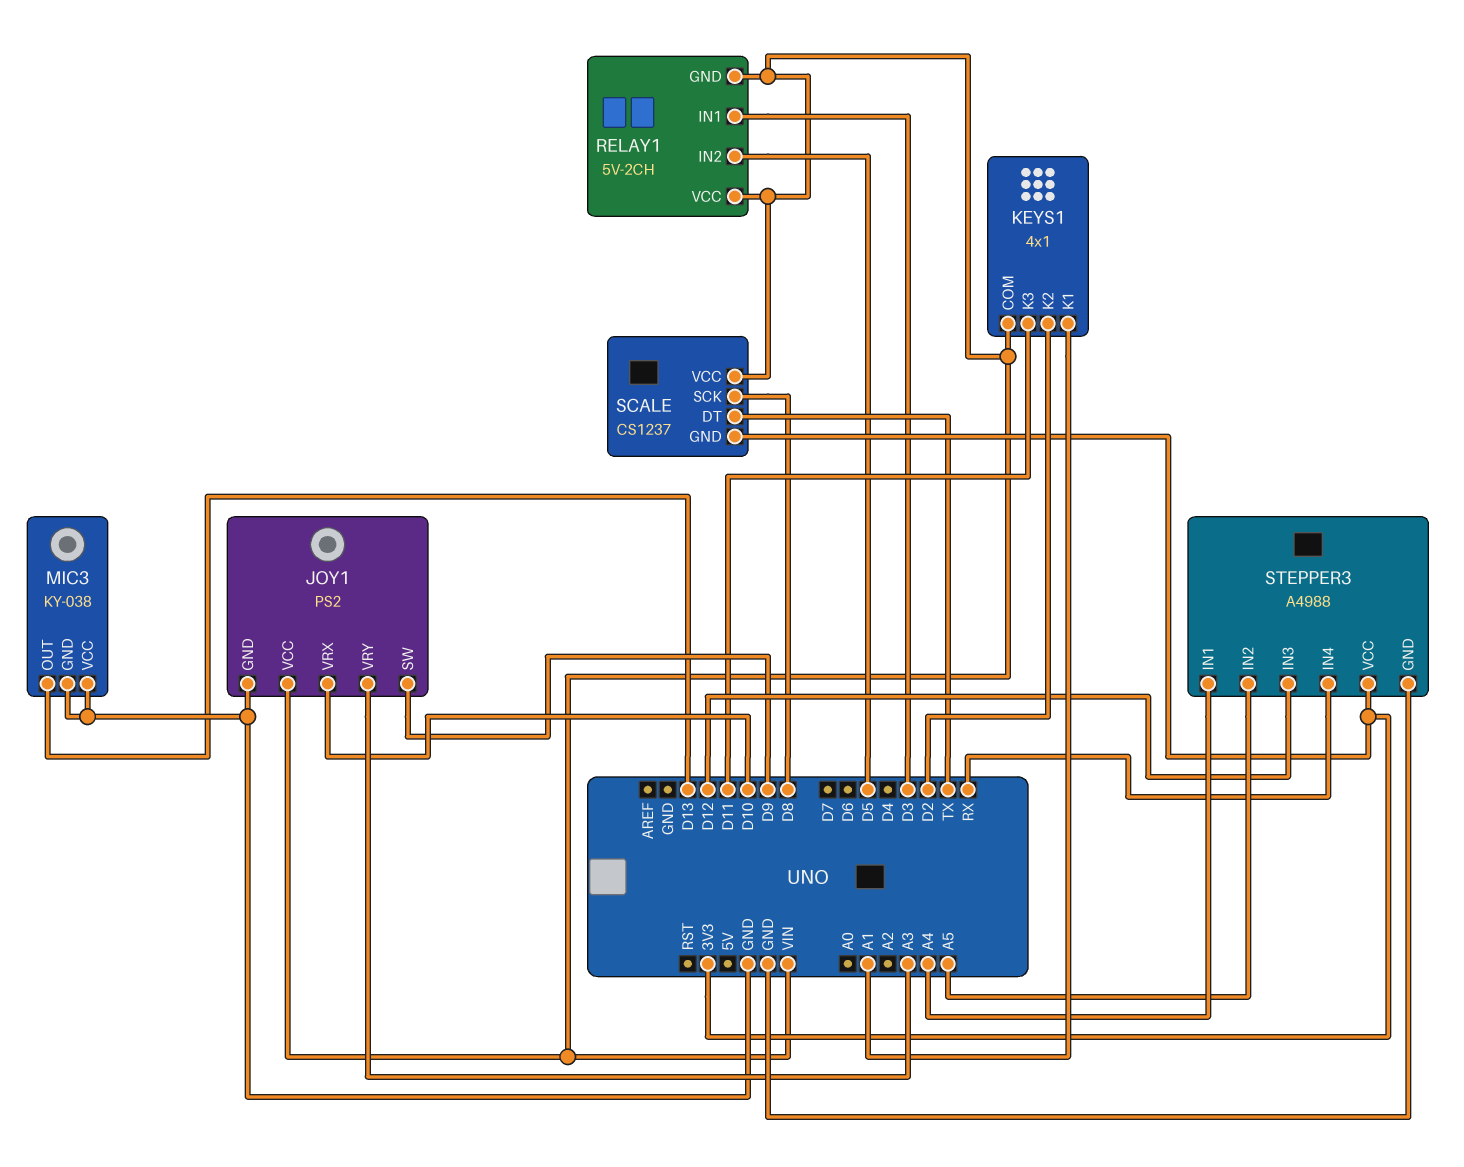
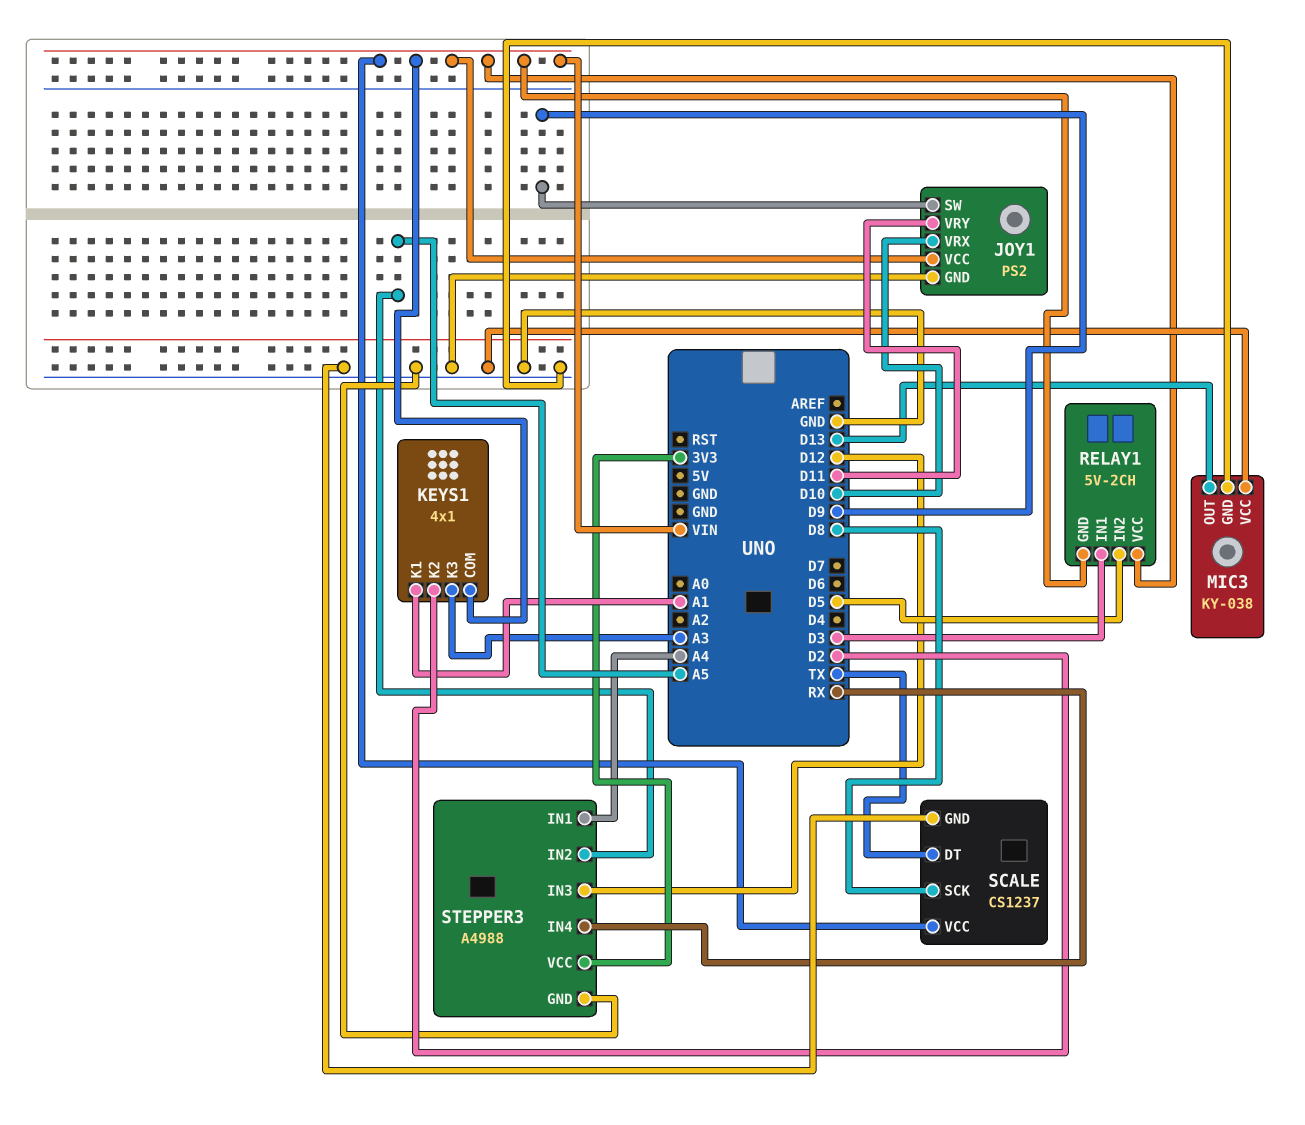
JOY1 pin VRY: A3 -> D11
KEYS1 pin K3: D11 -> A3
SCALE pin GND: 3V3 -> GND

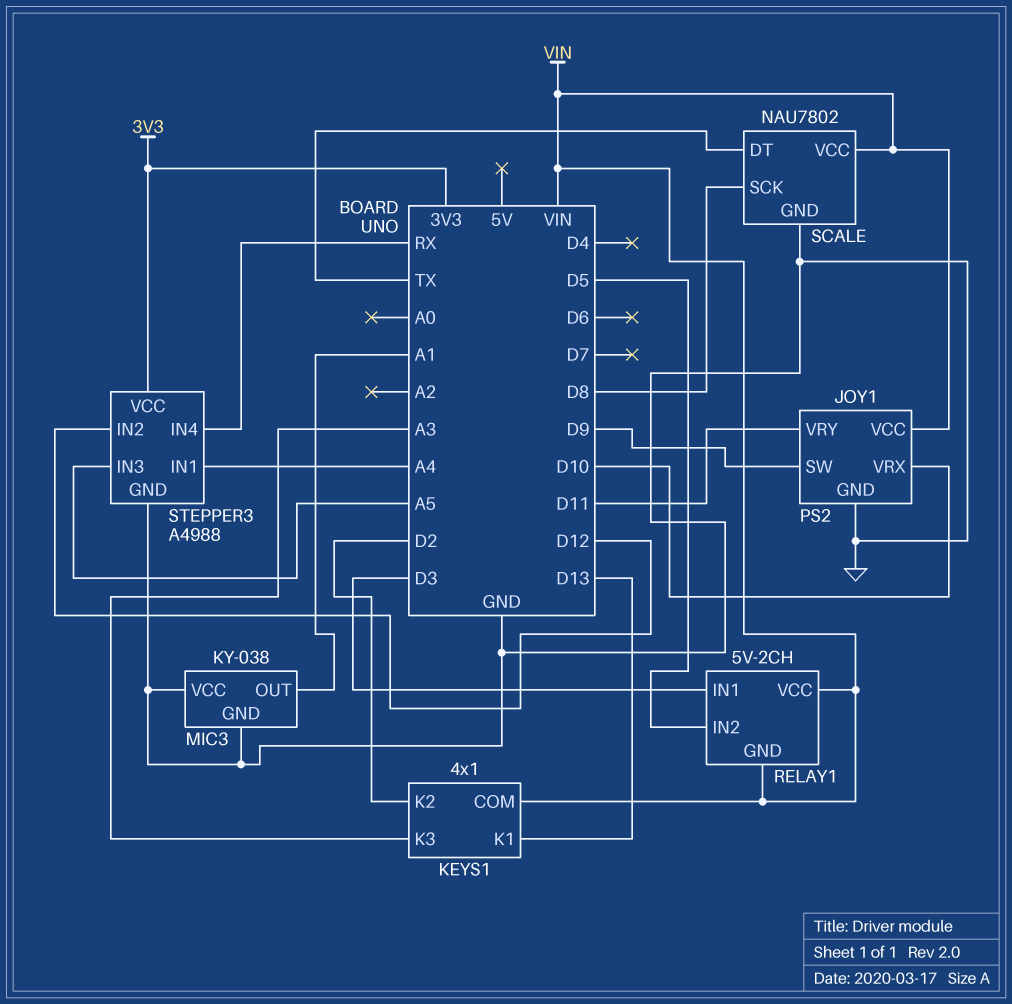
KEYS1 pin K1: A1 -> D13
MIC3 pin OUT: D13 -> A1
SCALE: CS1237 -> NAU7802
STEPPER3 pin IN2: A5 -> D12
STEPPER3 pin IN3: D12 -> A5

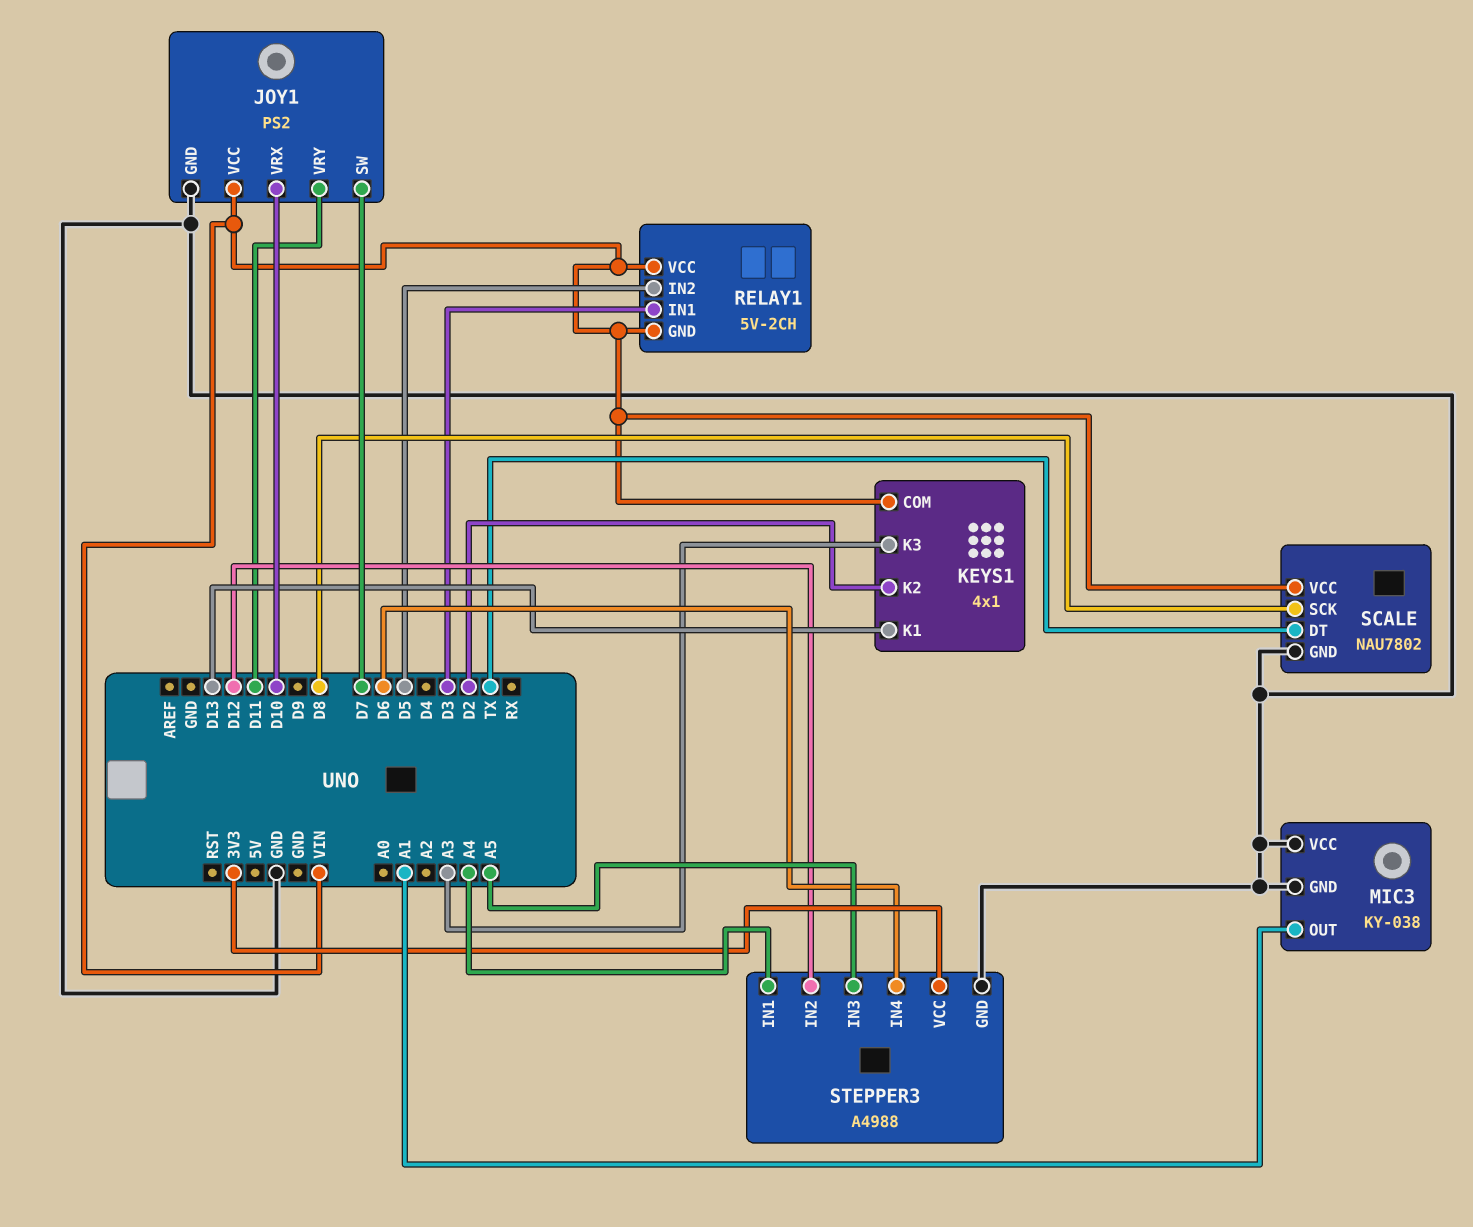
JOY1 pin SW: D9 -> D7
STEPPER3 pin IN4: RX -> D6

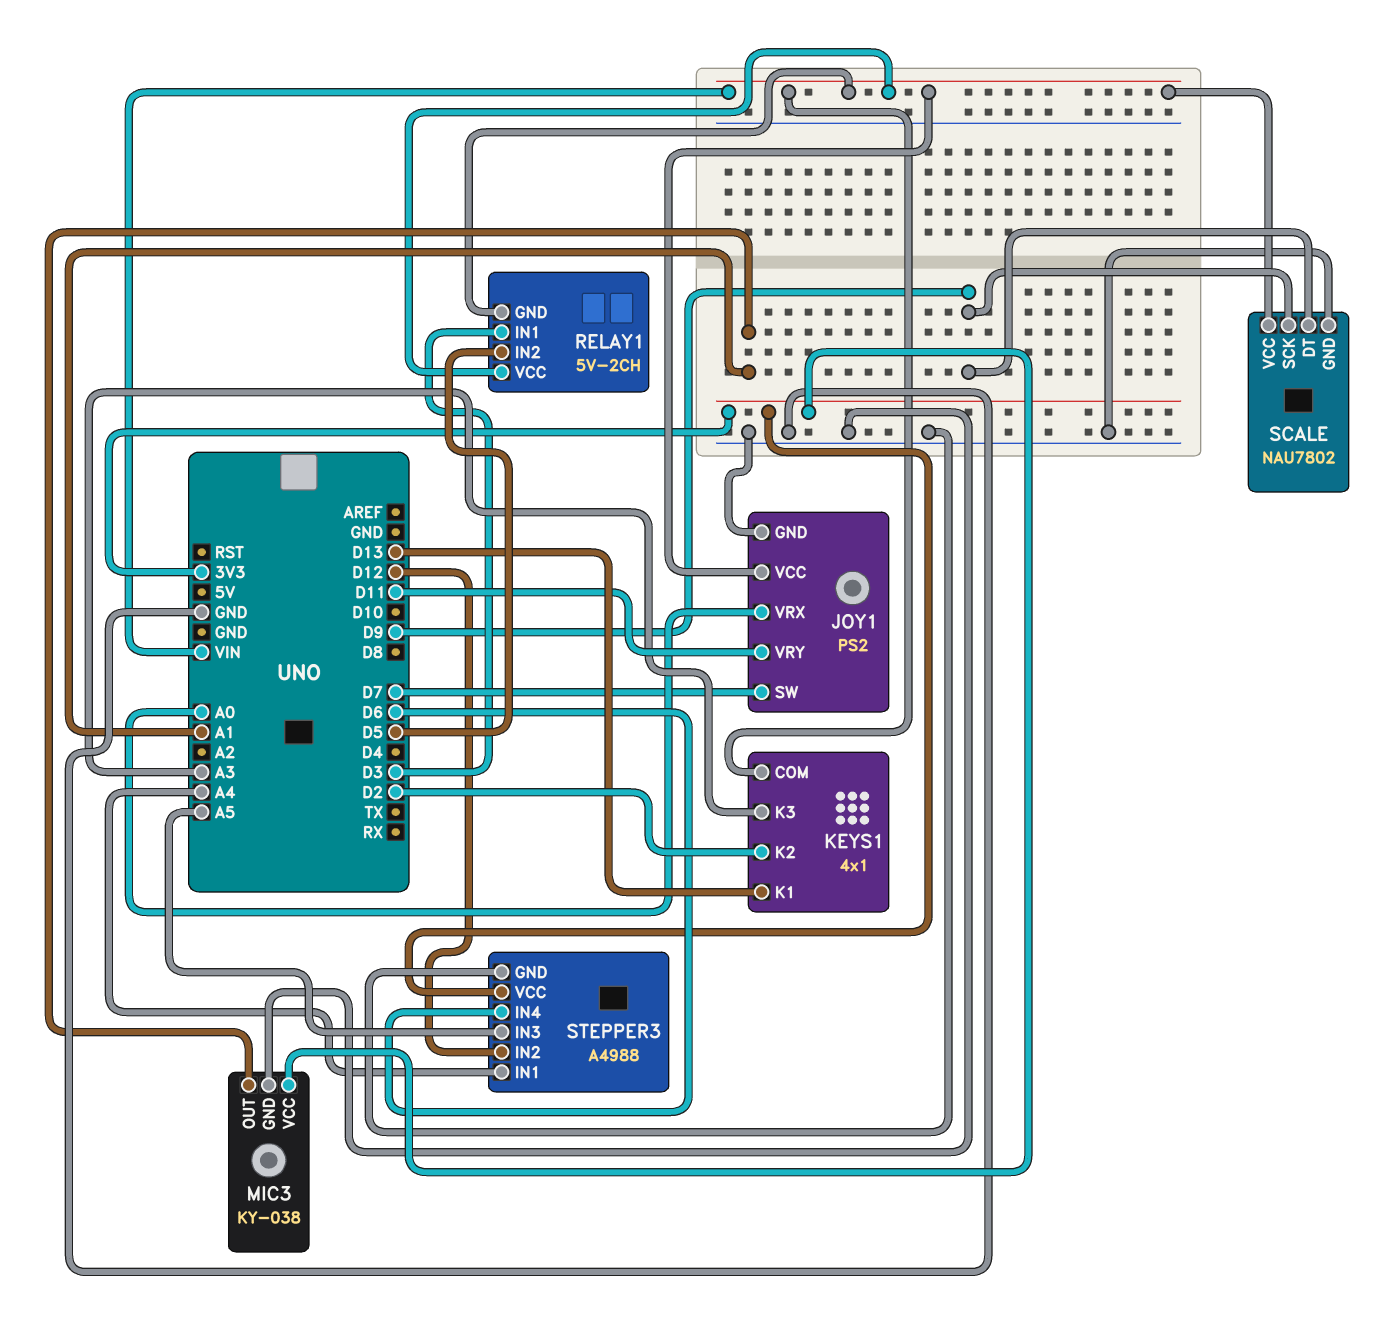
JOY1 pin VRX: D10 -> A0
MIC3 pin VCC: GND -> 3V3
SCALE pin DT: TX -> D9
SCALE pin SCK: D8 -> D9

